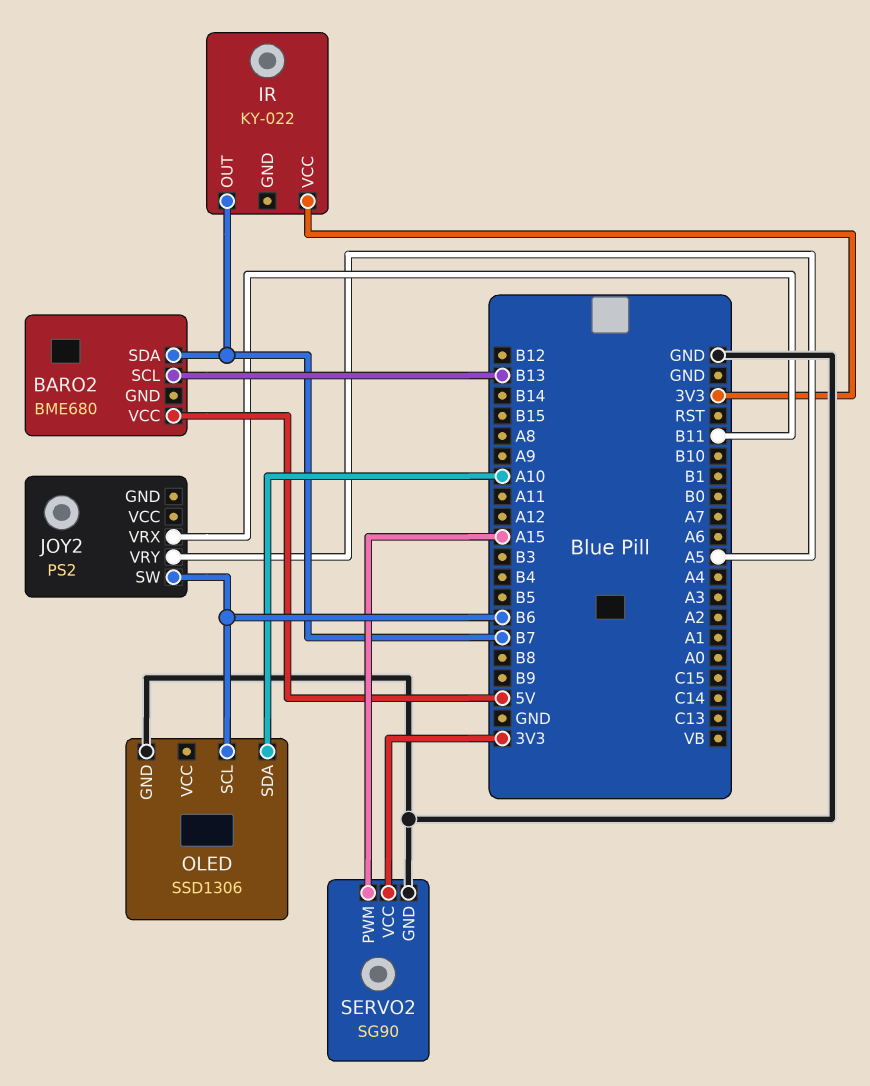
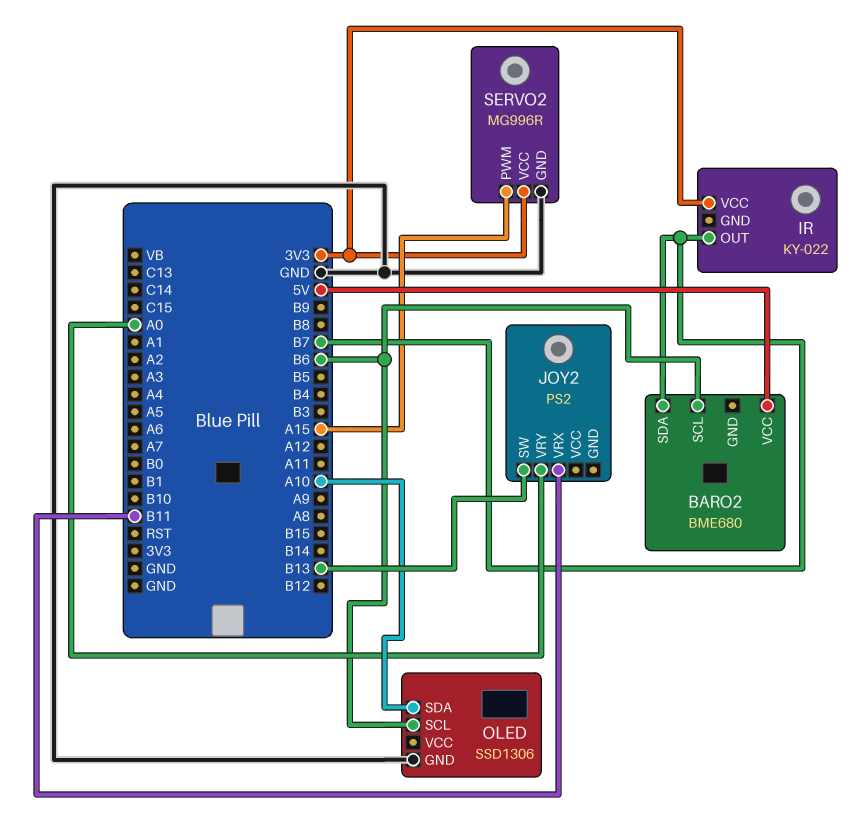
BARO2 pin SCL: B13 -> B6
JOY2 pin SW: B6 -> B13
JOY2 pin VRY: A5 -> A0
SERVO2: SG90 -> MG996R

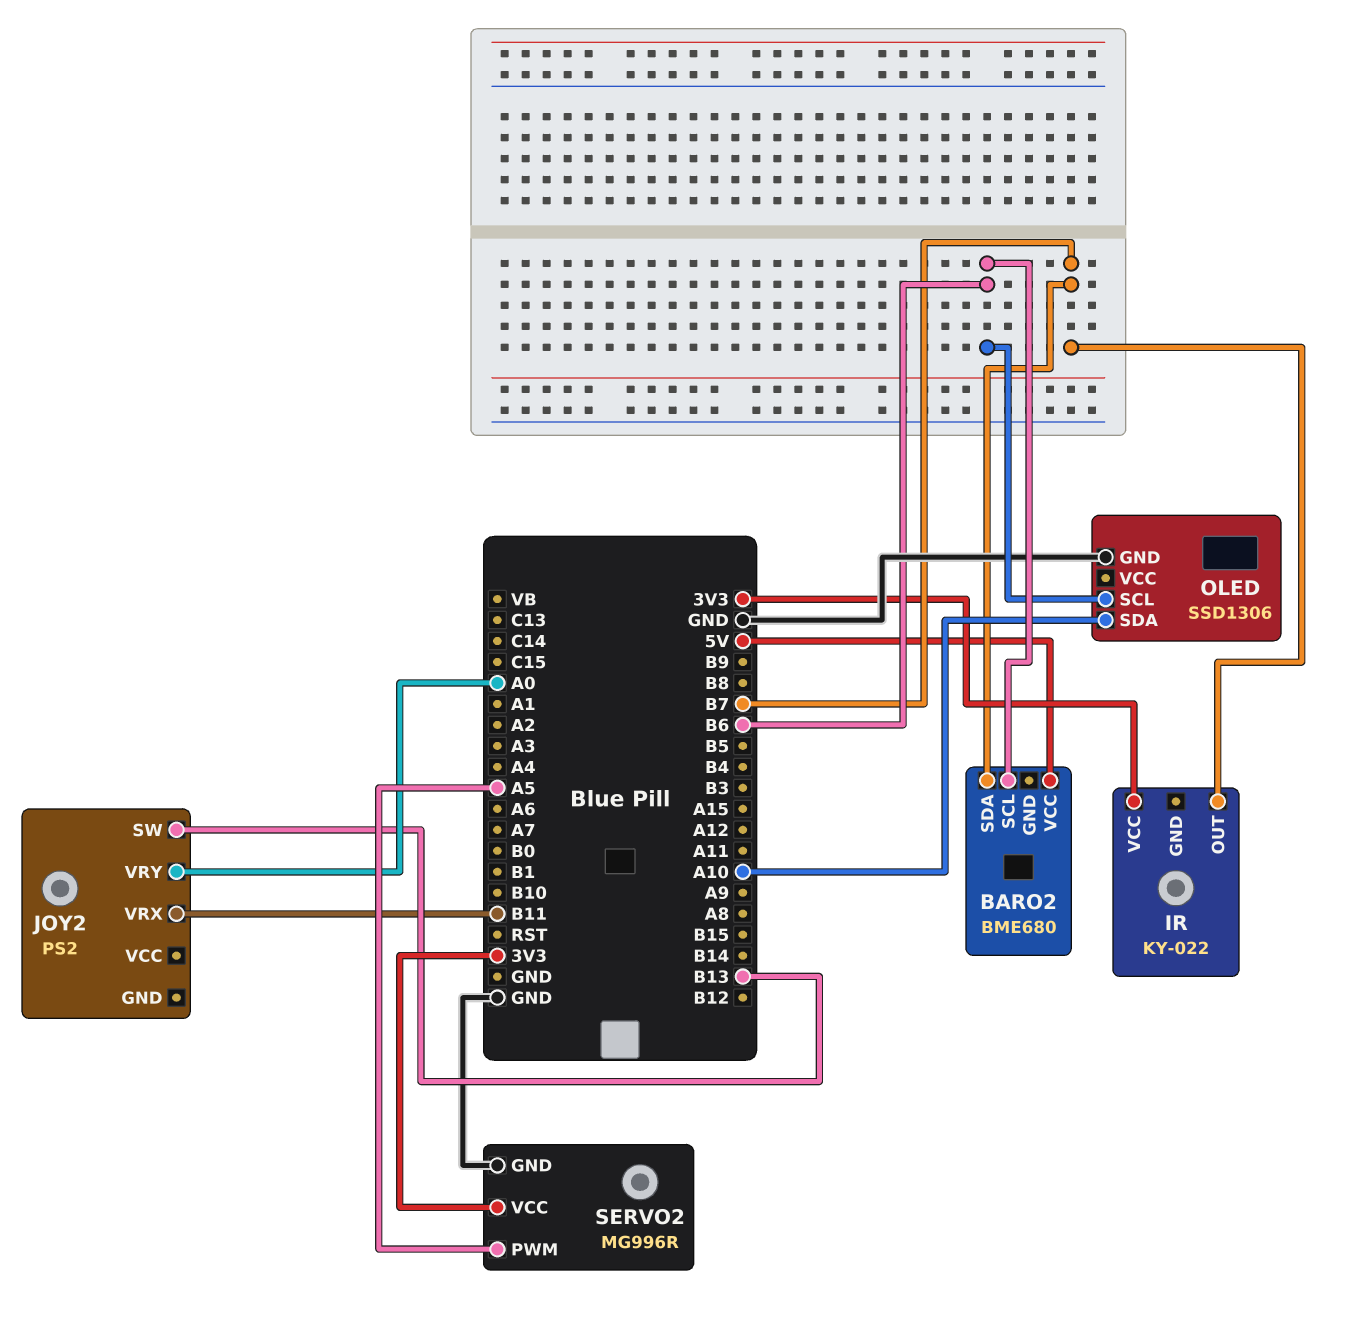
SERVO2 pin PWM: A15 -> A5

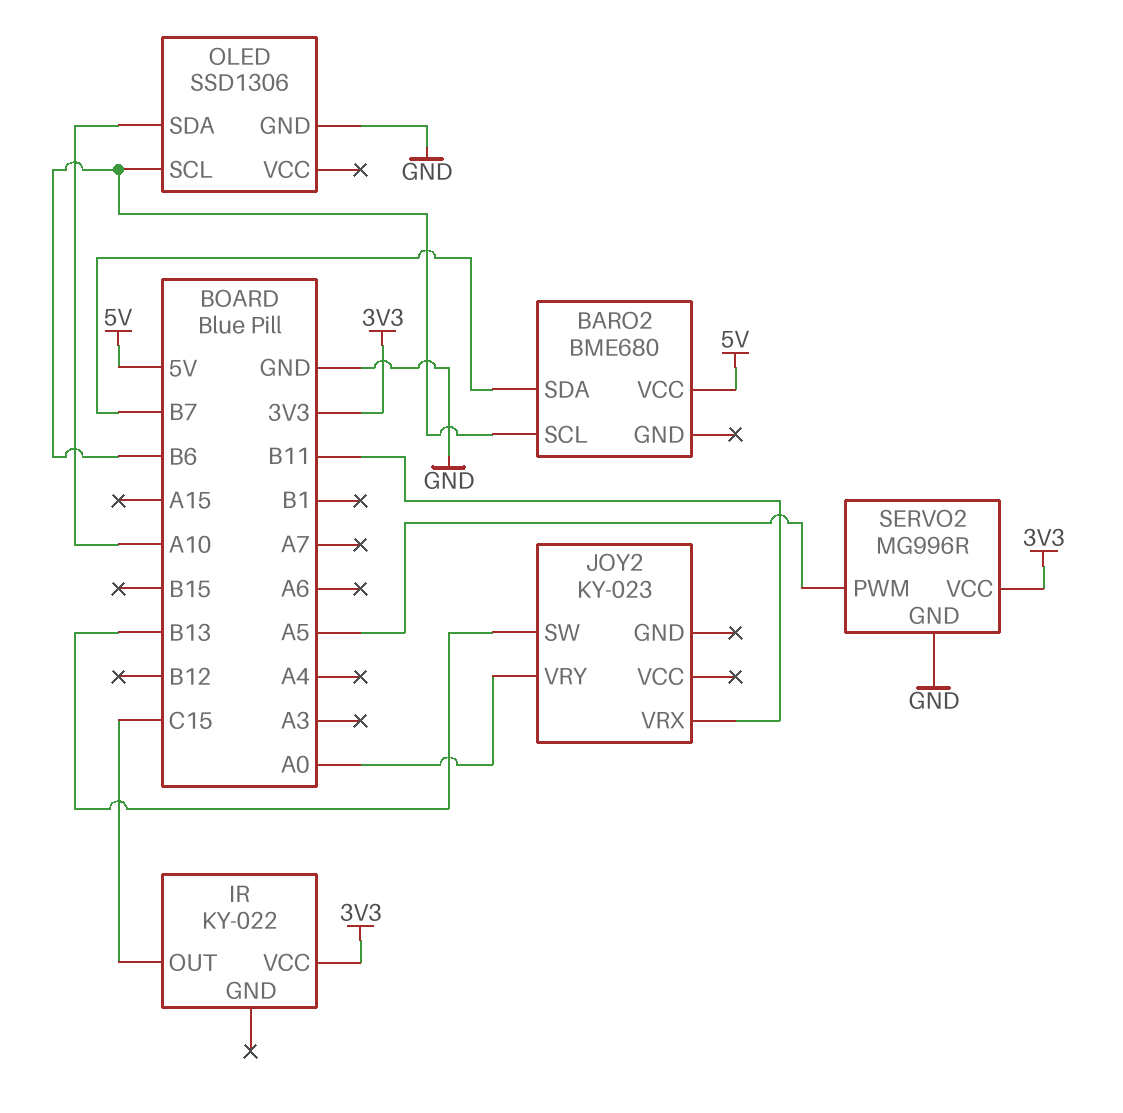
IR pin OUT: B7 -> C15
JOY2: PS2 -> KY-023

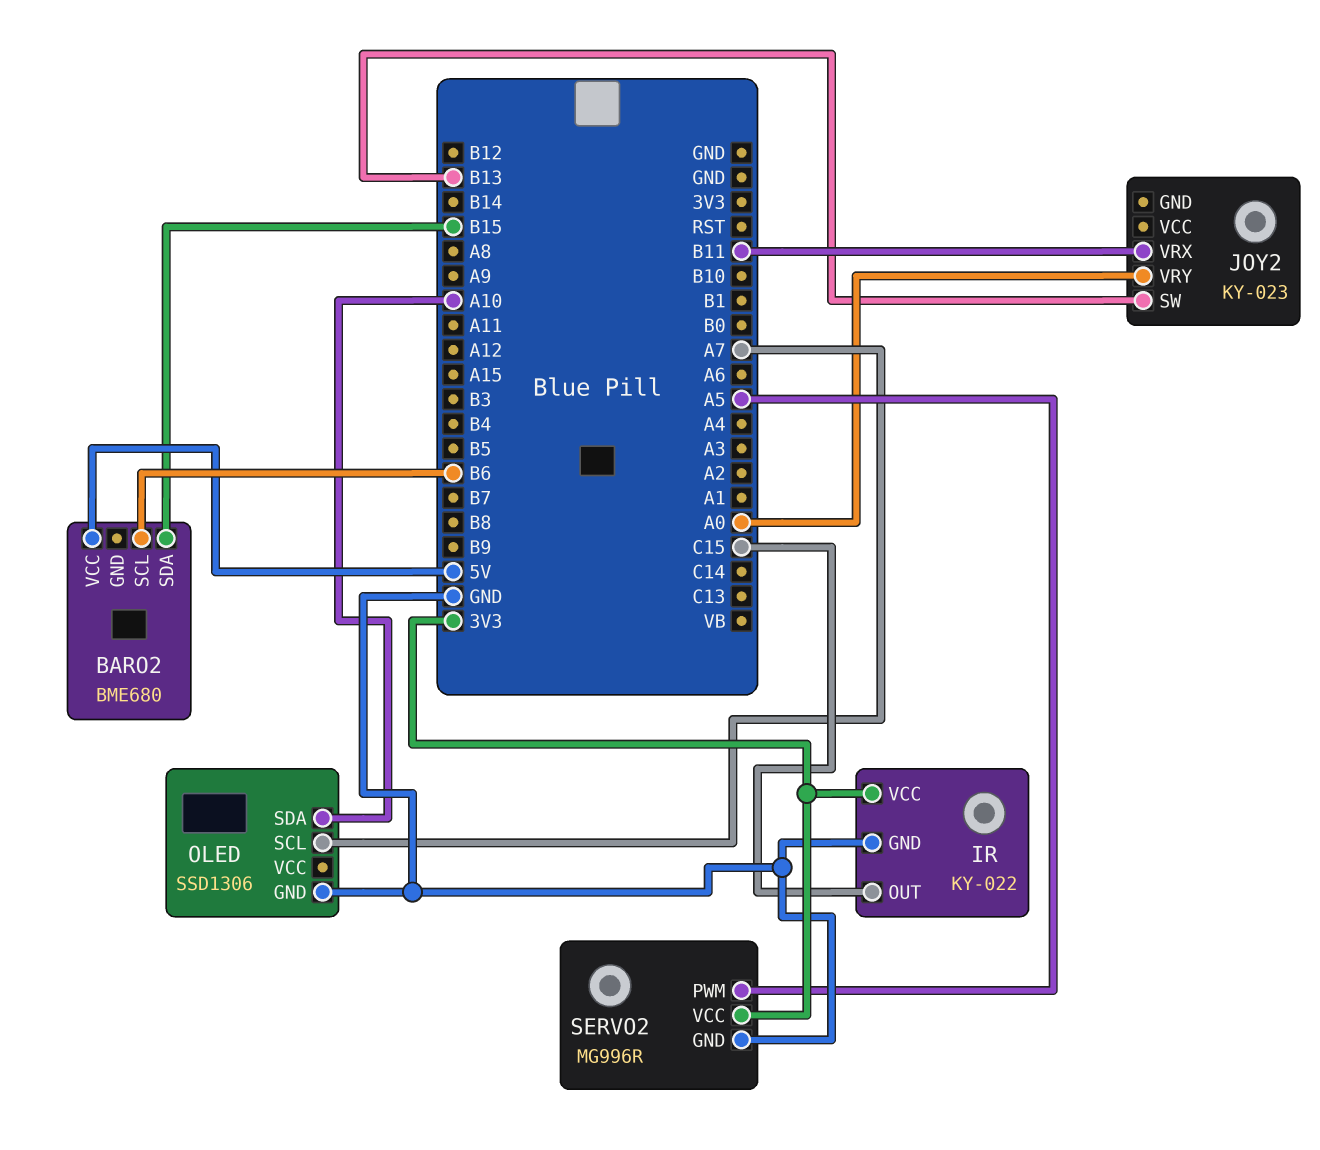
BARO2 pin SDA: B7 -> B15
IR pin GND: none -> GND
OLED pin SCL: B6 -> A7

